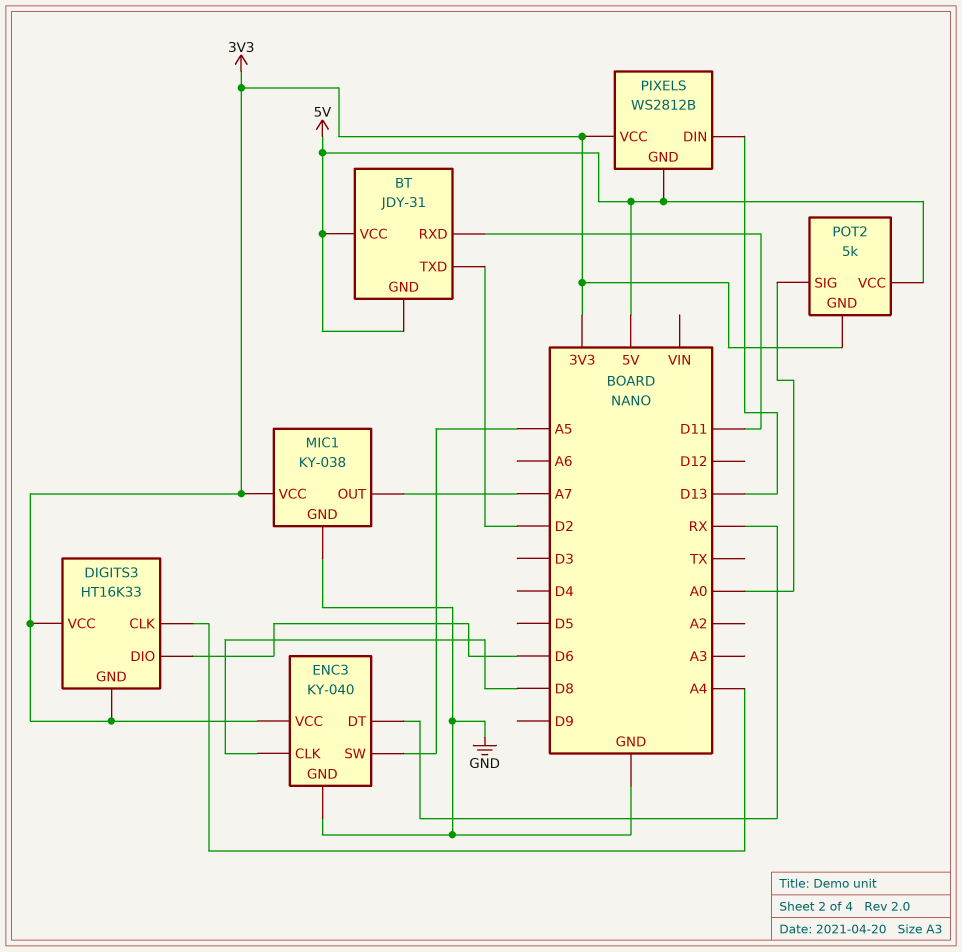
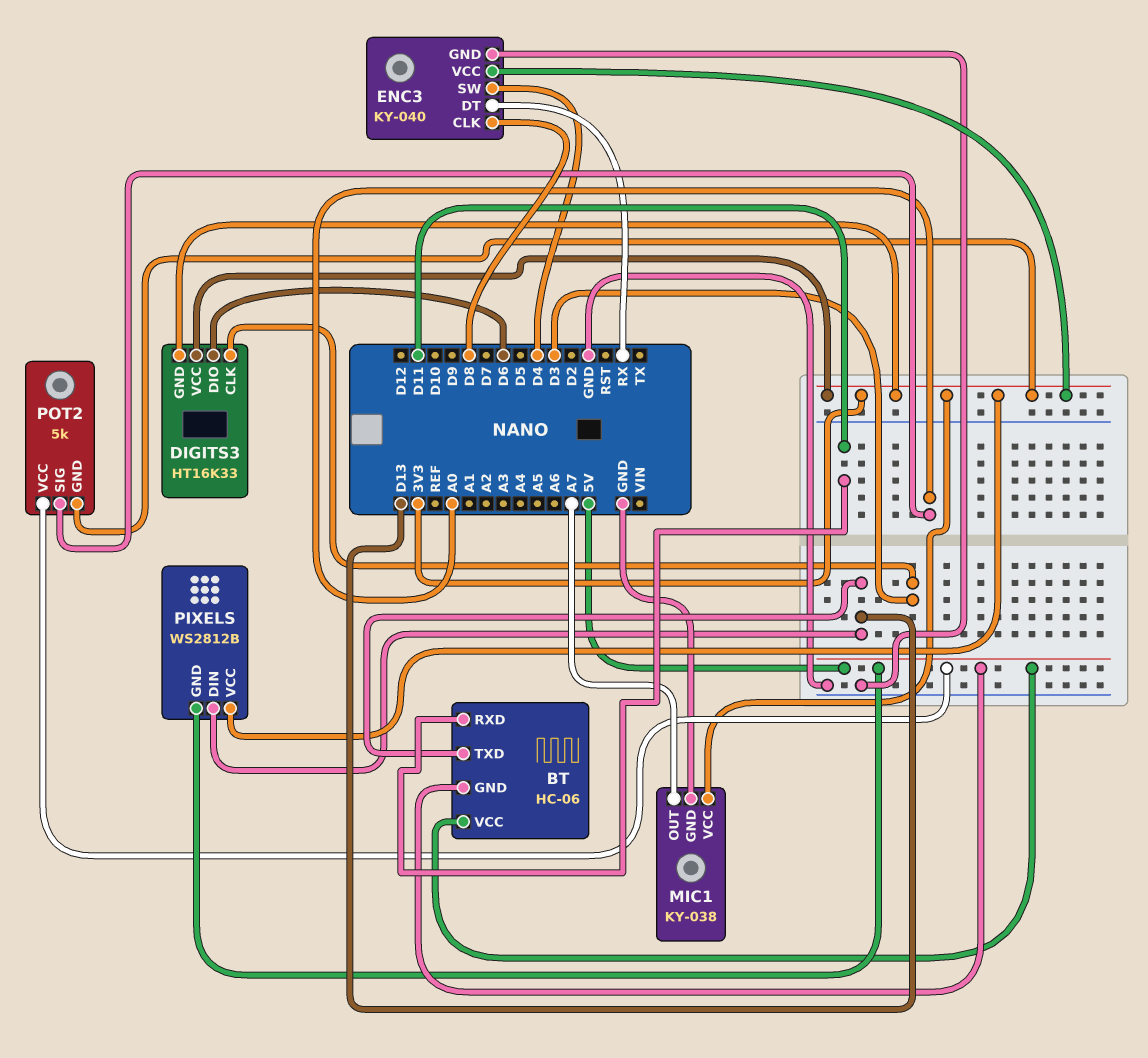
BT: JDY-31 -> HC-06
BT pin TXD: D2 -> D13
DIGITS3 pin CLK: A4 -> D3
ENC3 pin SW: A5 -> D4

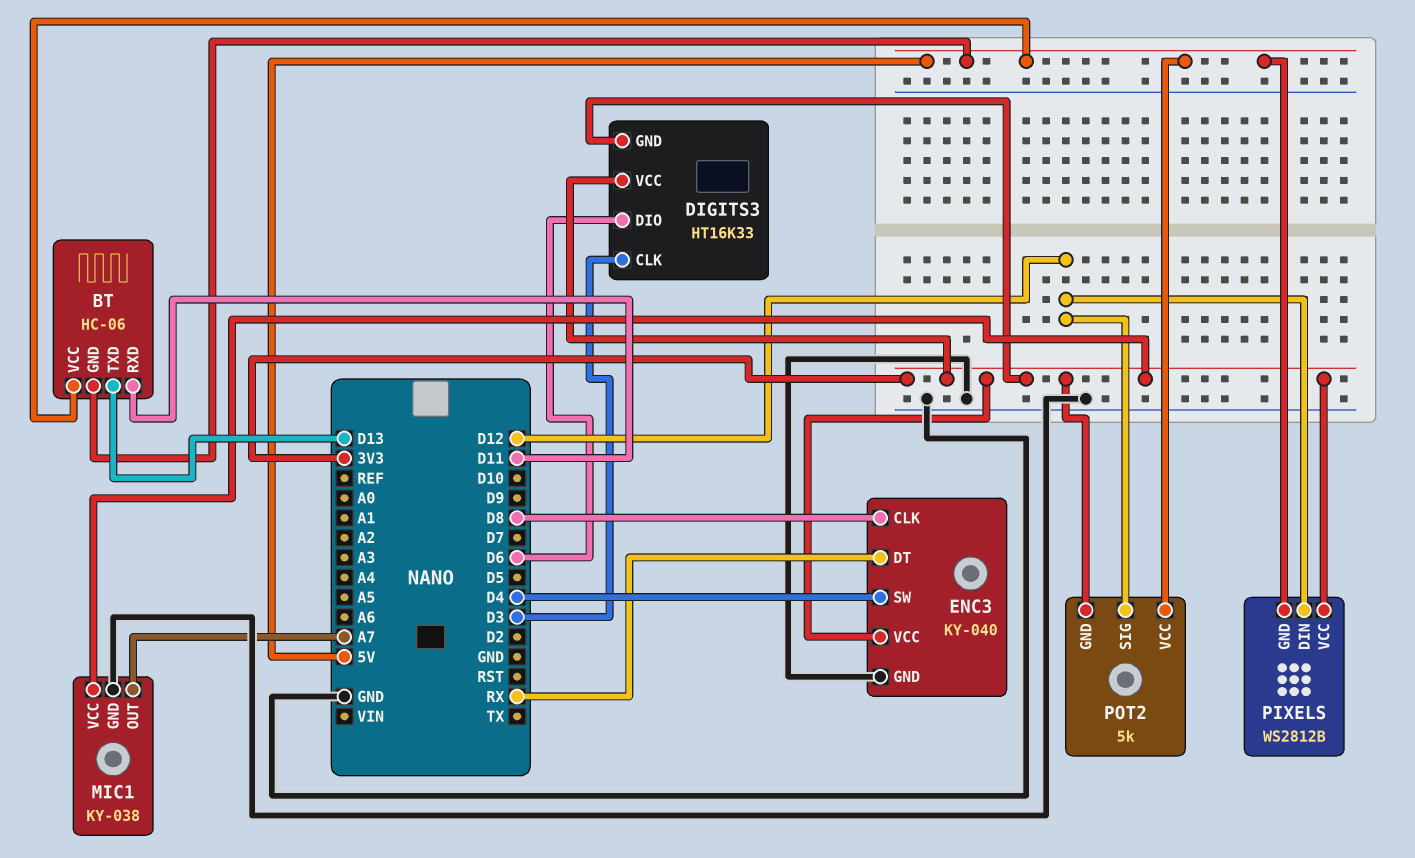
PIXELS pin DIN: D13 -> D12
POT2 pin SIG: A0 -> D12

